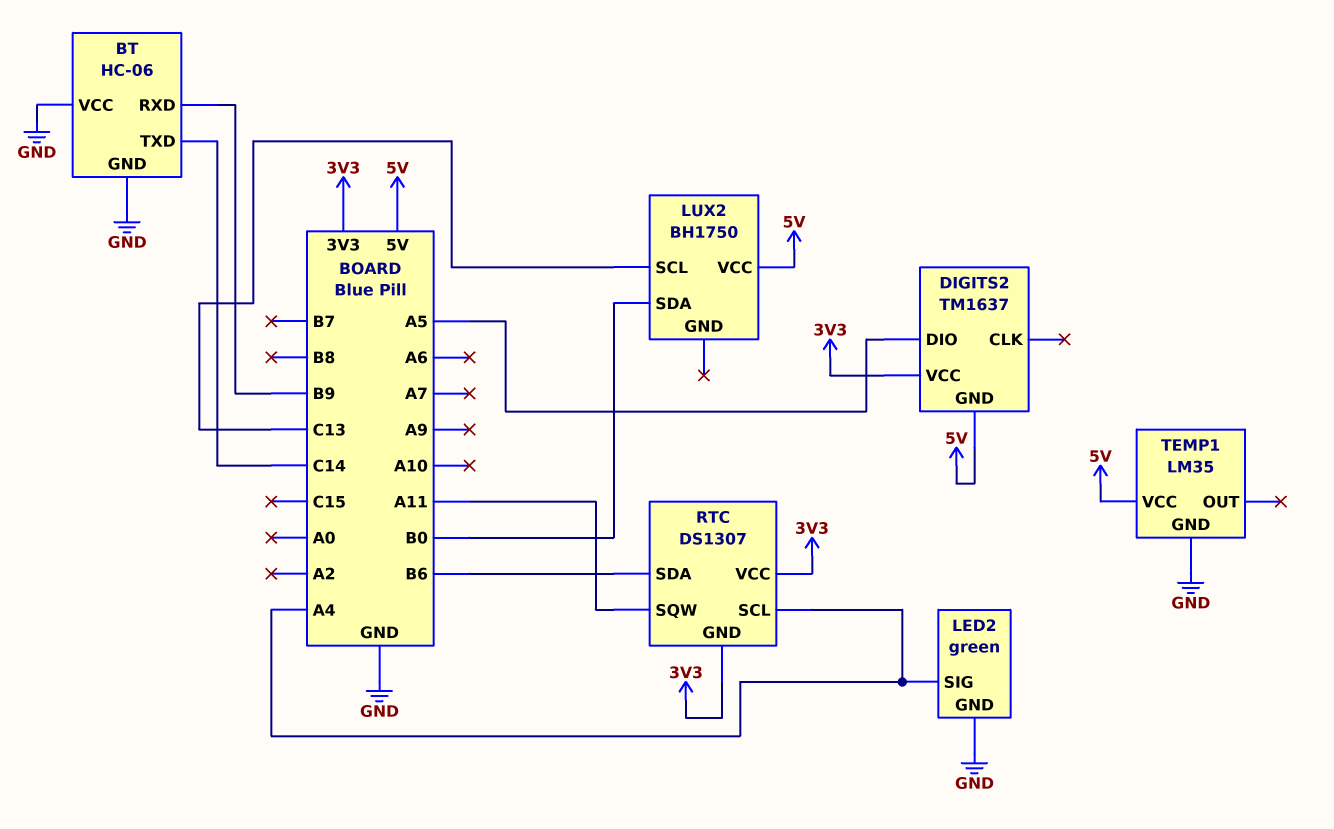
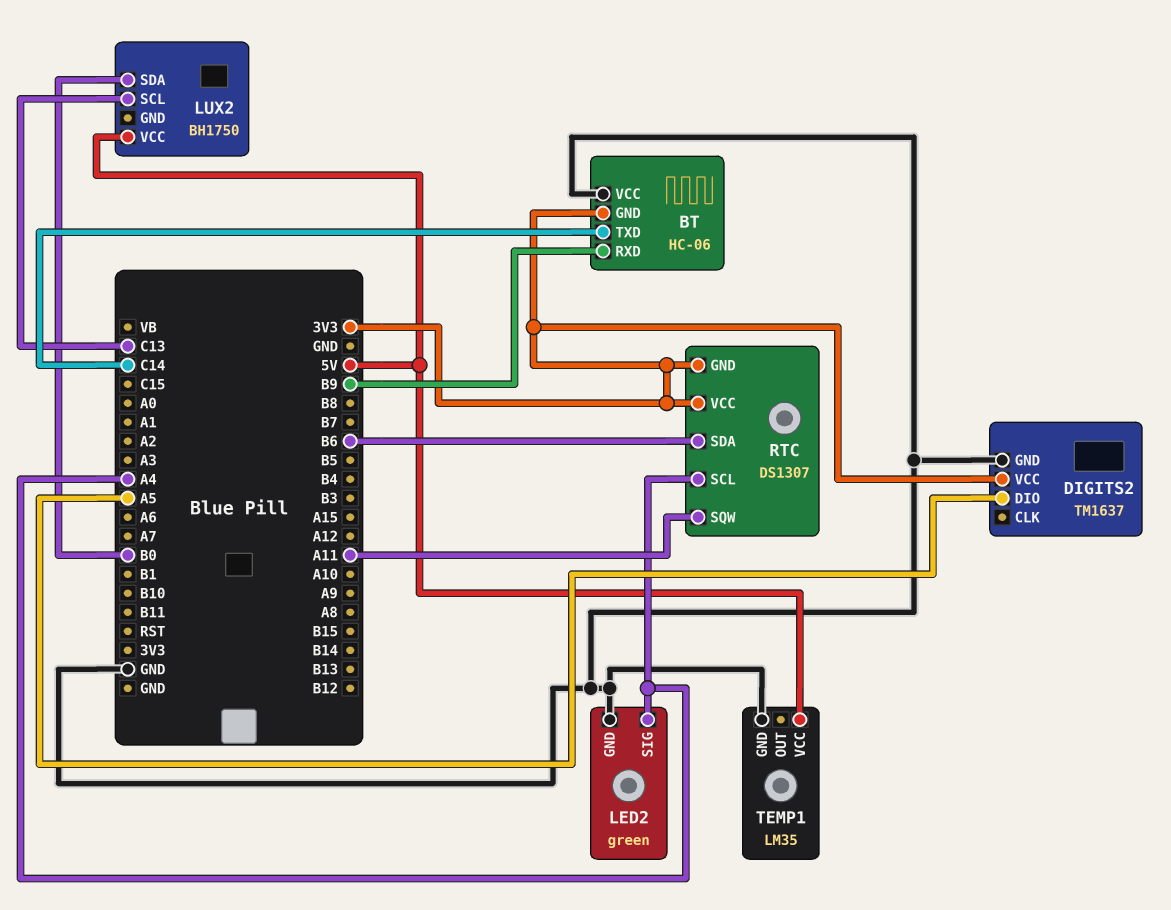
BT pin GND: GND -> 3V3
DIGITS2 pin GND: 5V -> GND

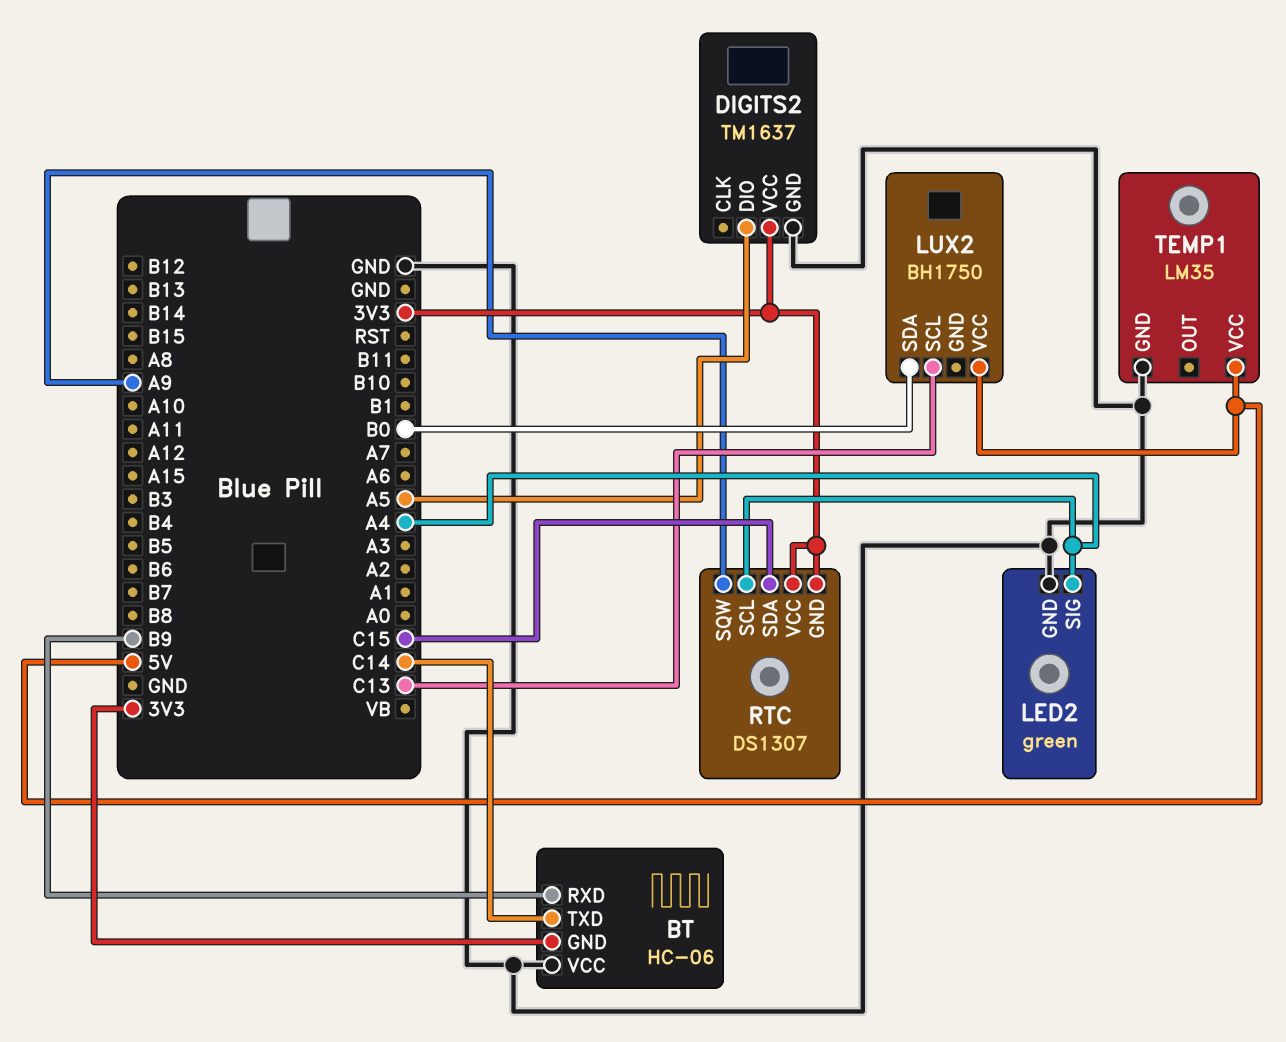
RTC pin SDA: B6 -> C15
RTC pin SQW: A11 -> A9

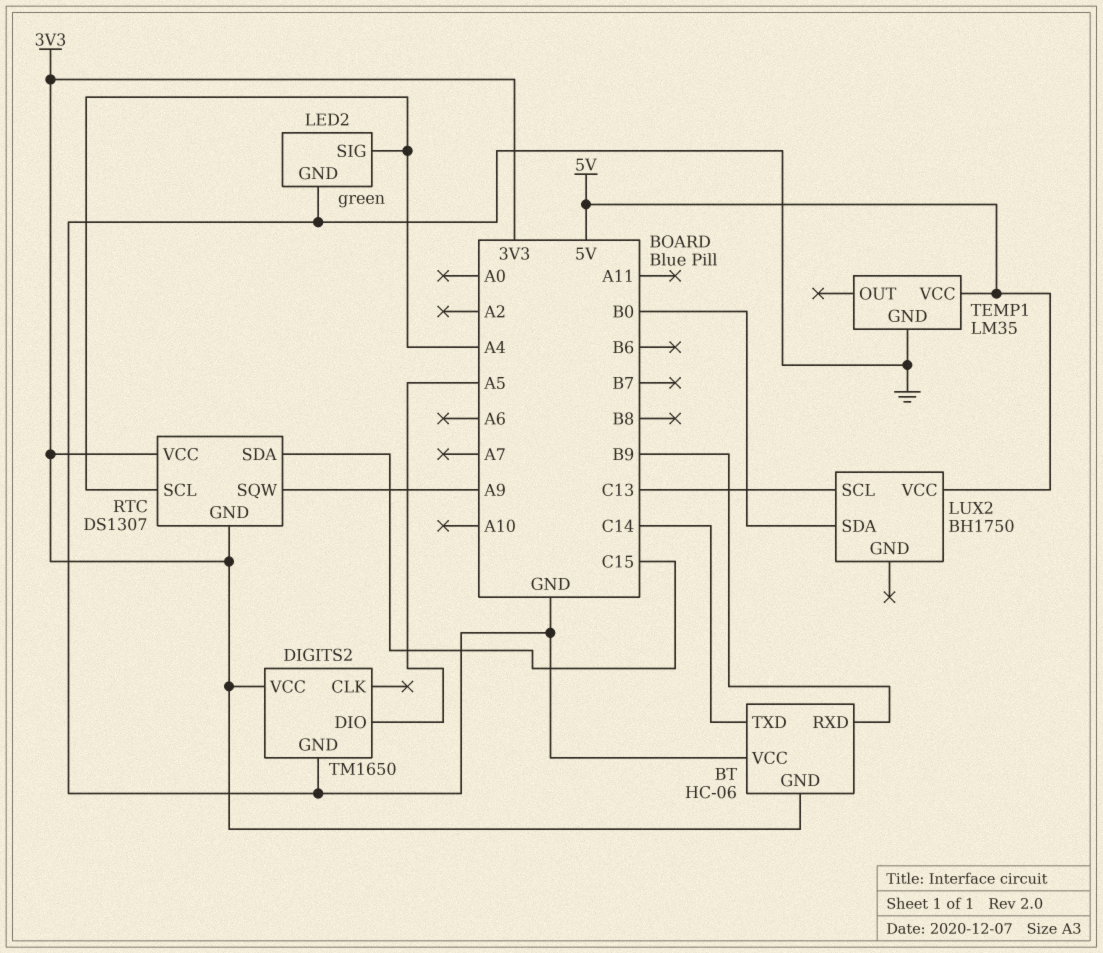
DIGITS2: TM1637 -> TM1650

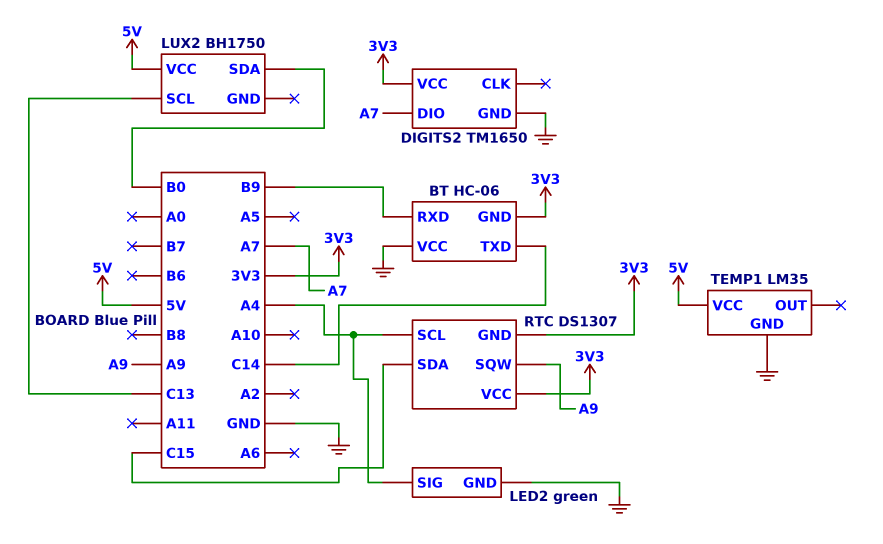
DIGITS2 pin DIO: A5 -> A7

